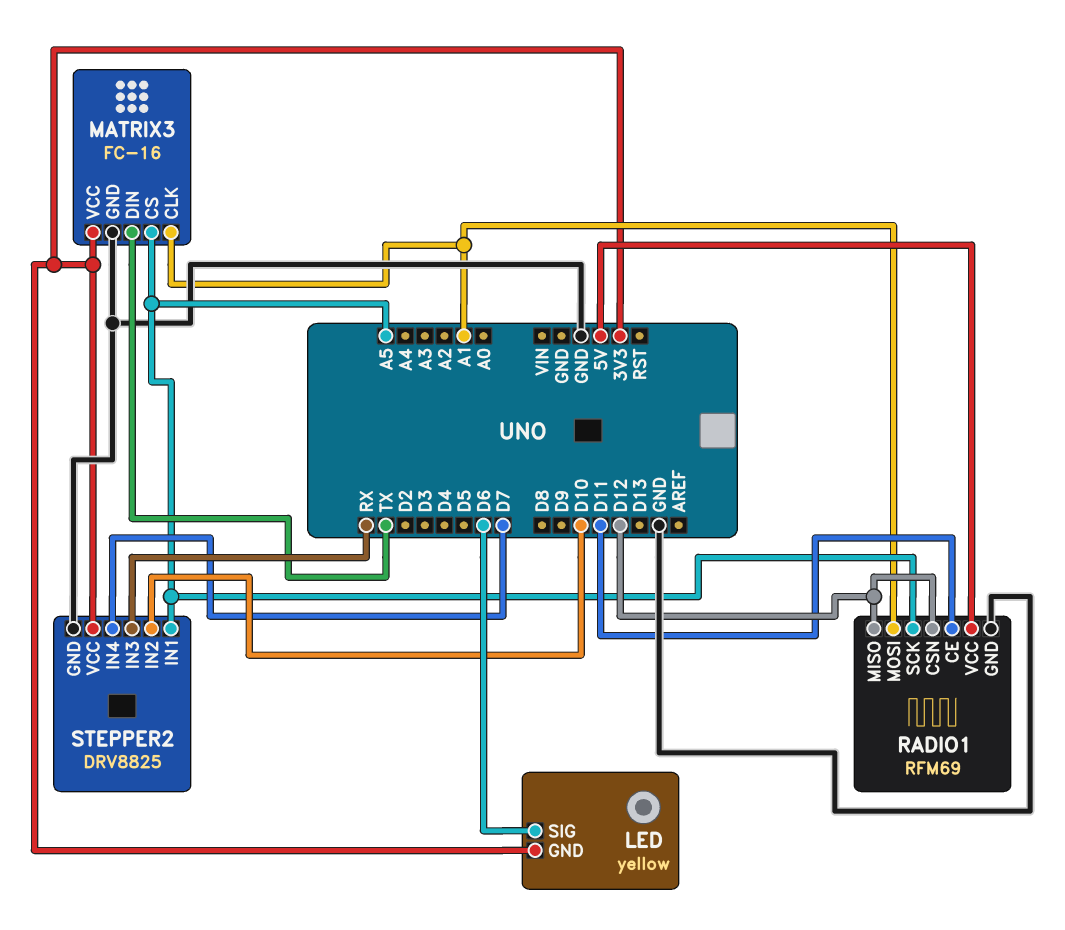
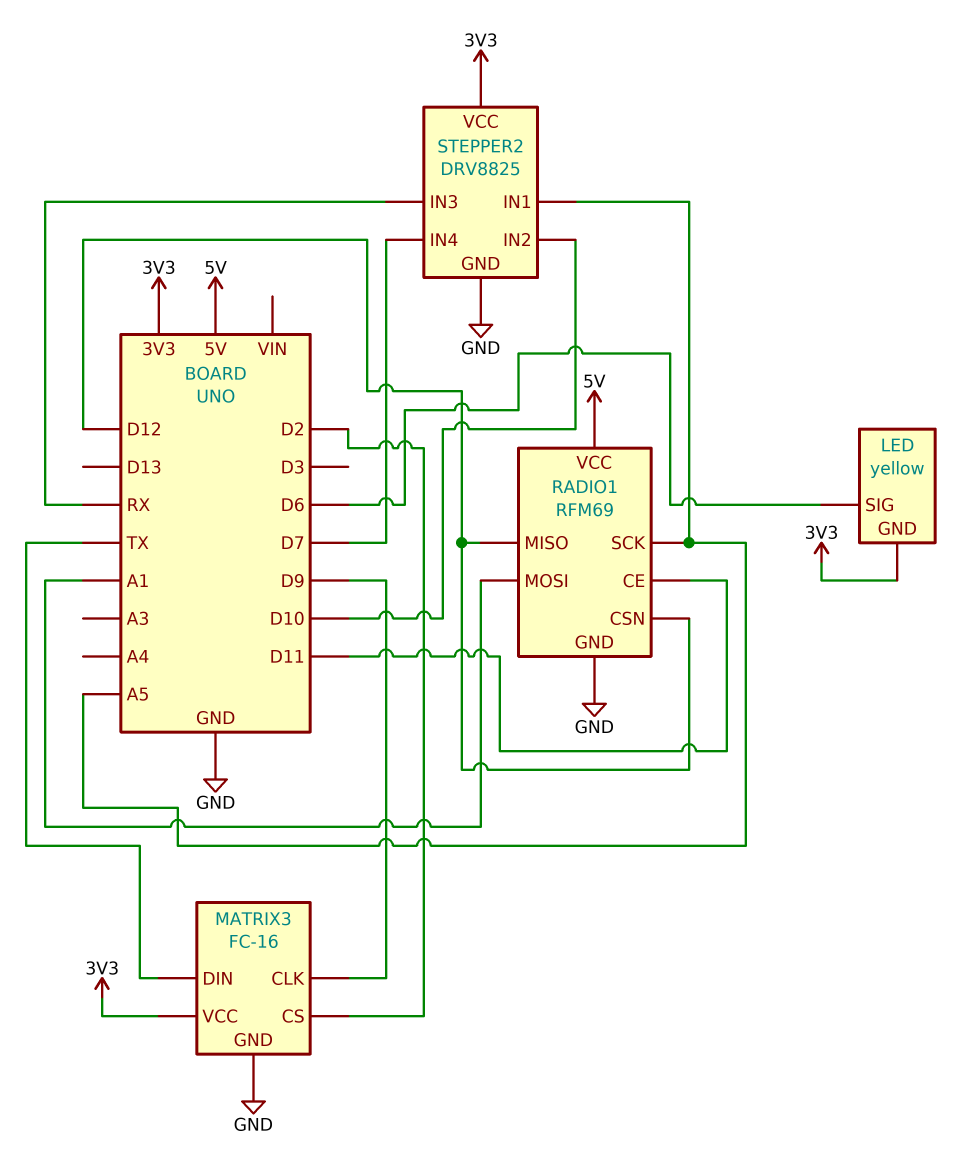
MATRIX3 pin CLK: A1 -> D9
MATRIX3 pin CS: A5 -> D2

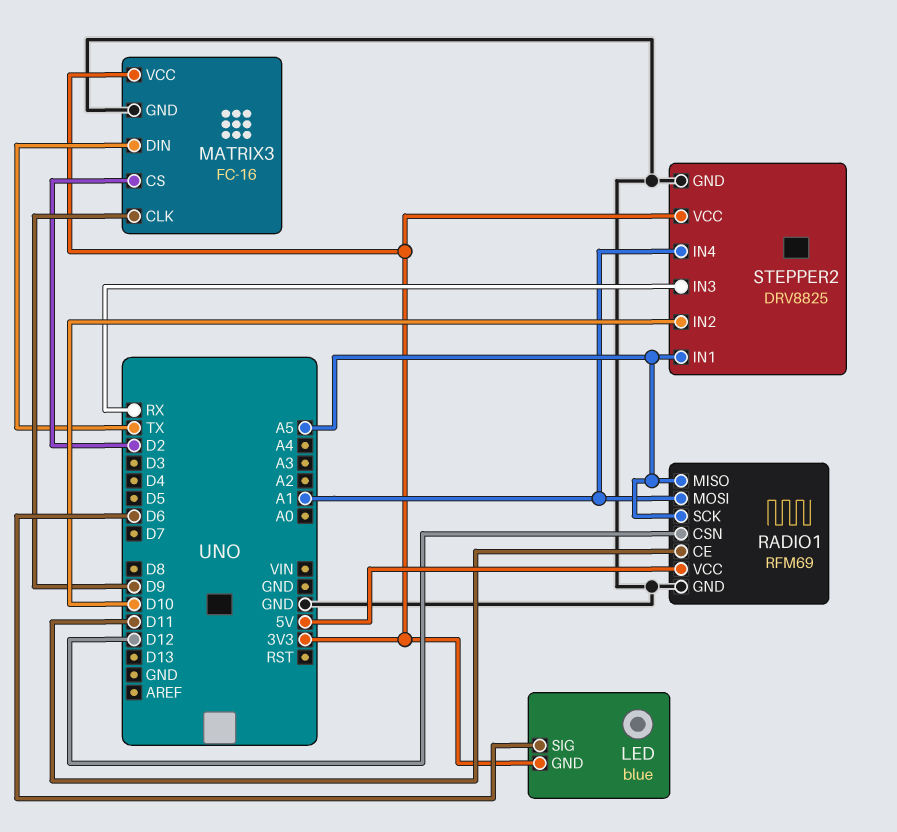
LED: yellow -> blue
RADIO1 pin MISO: D12 -> A5
STEPPER2 pin IN4: D7 -> A1

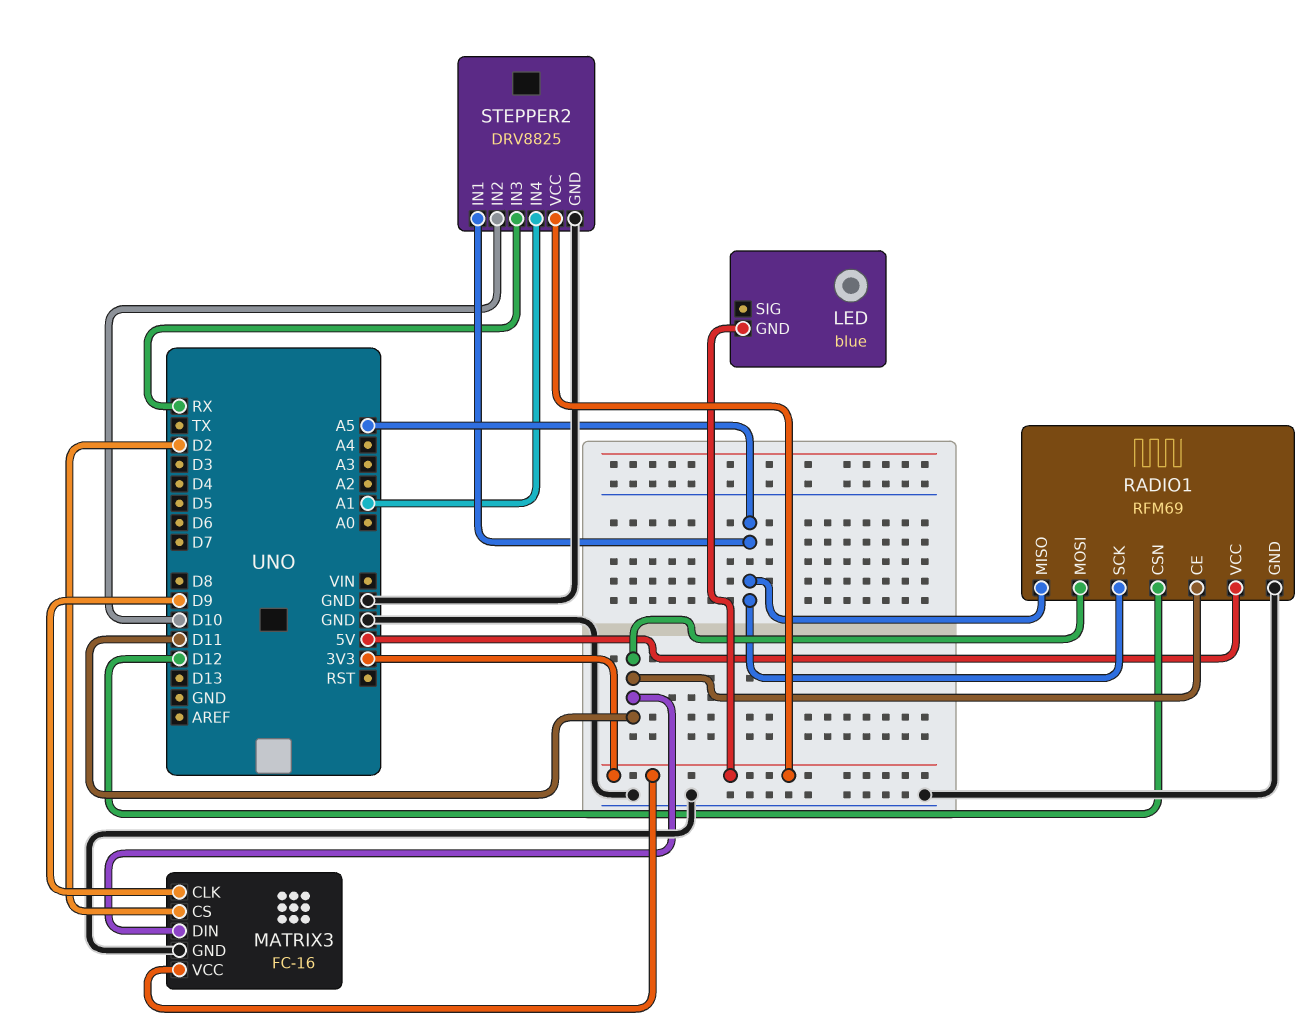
LED pin SIG: D6 -> none
MATRIX3 pin DIN: TX -> D11
RADIO1 pin MOSI: A1 -> D11

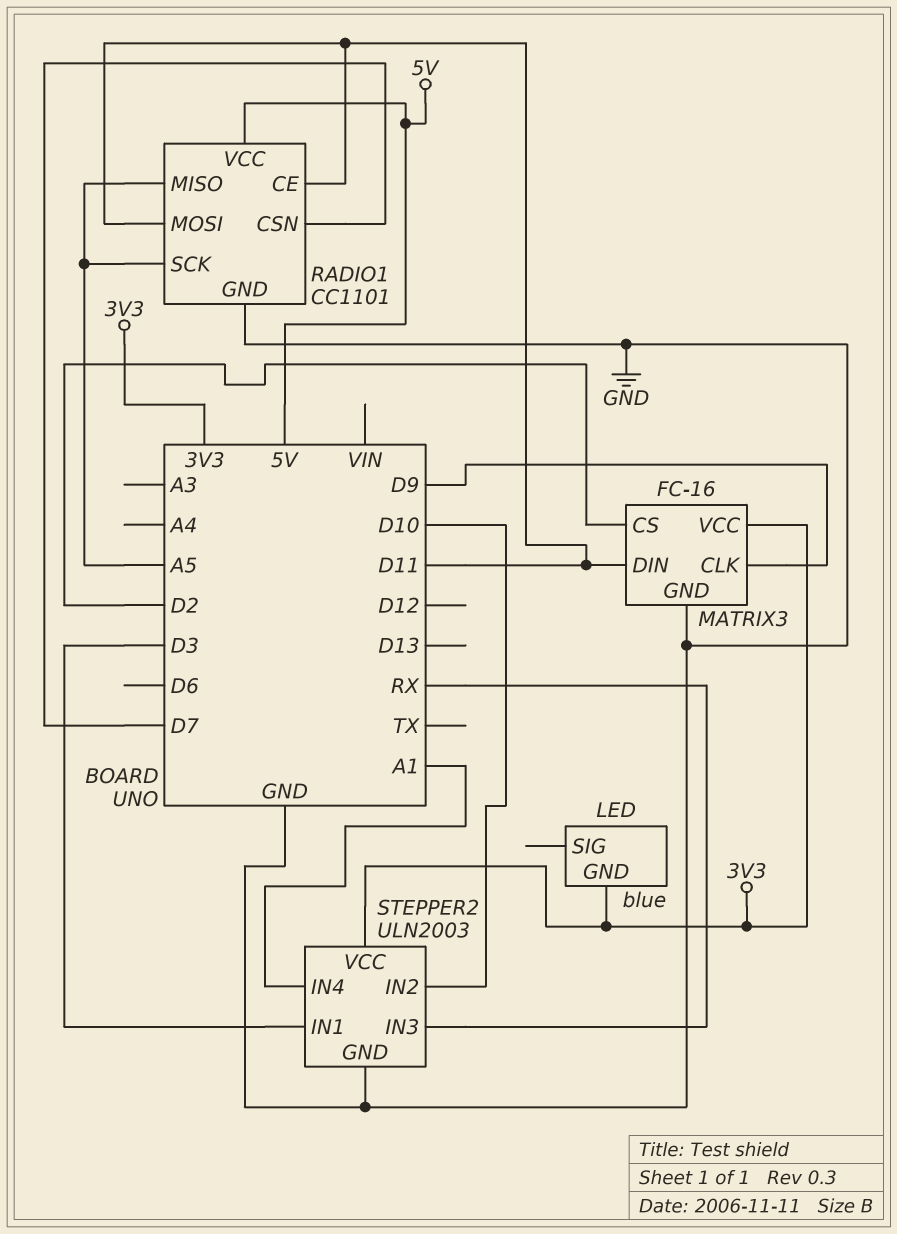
RADIO1: RFM69 -> CC1101
RADIO1 pin CSN: D12 -> D7
STEPPER2: DRV8825 -> ULN2003
STEPPER2 pin IN1: A5 -> D3

